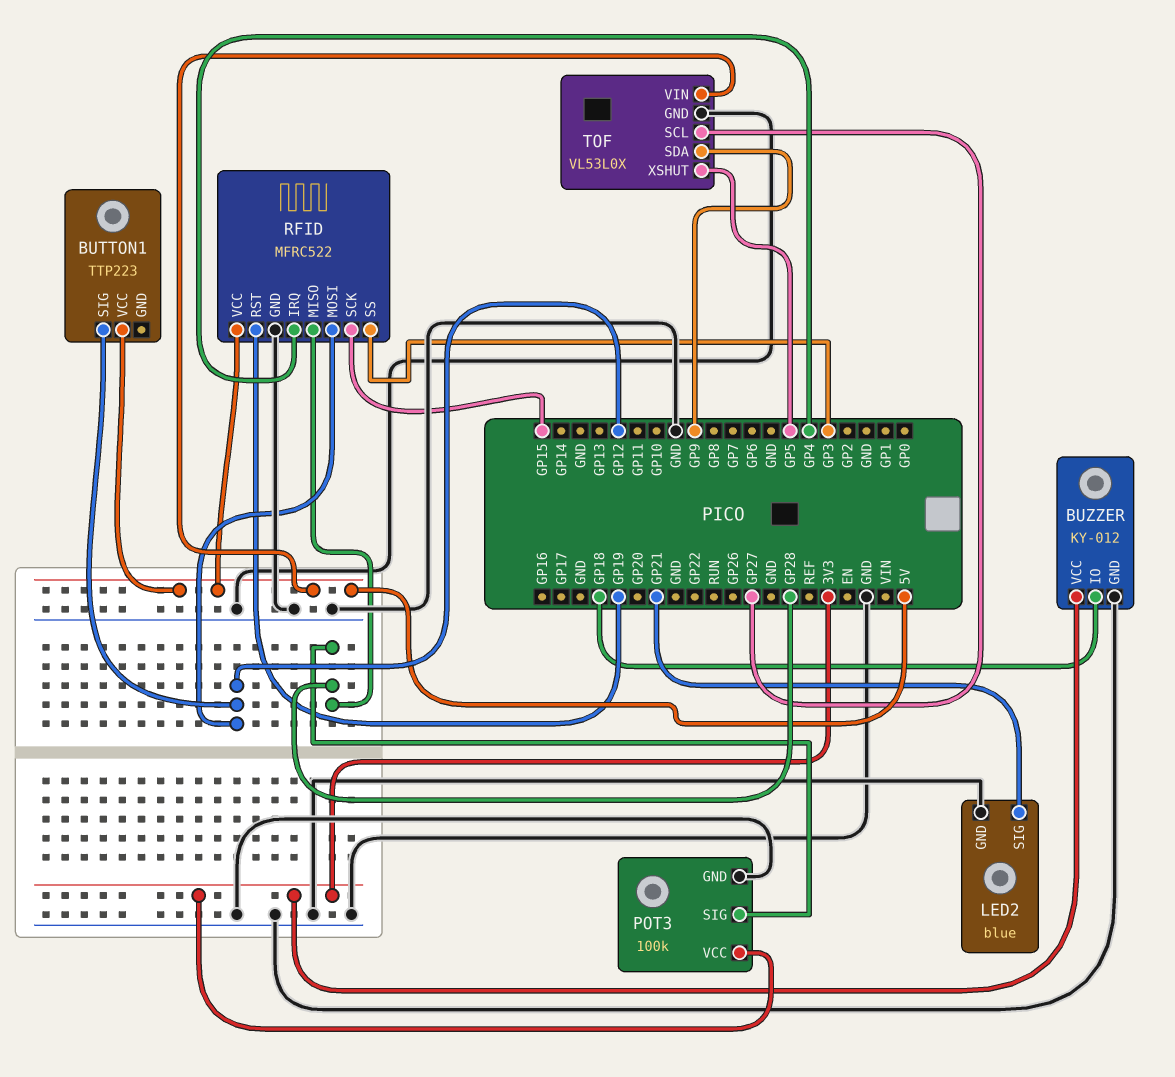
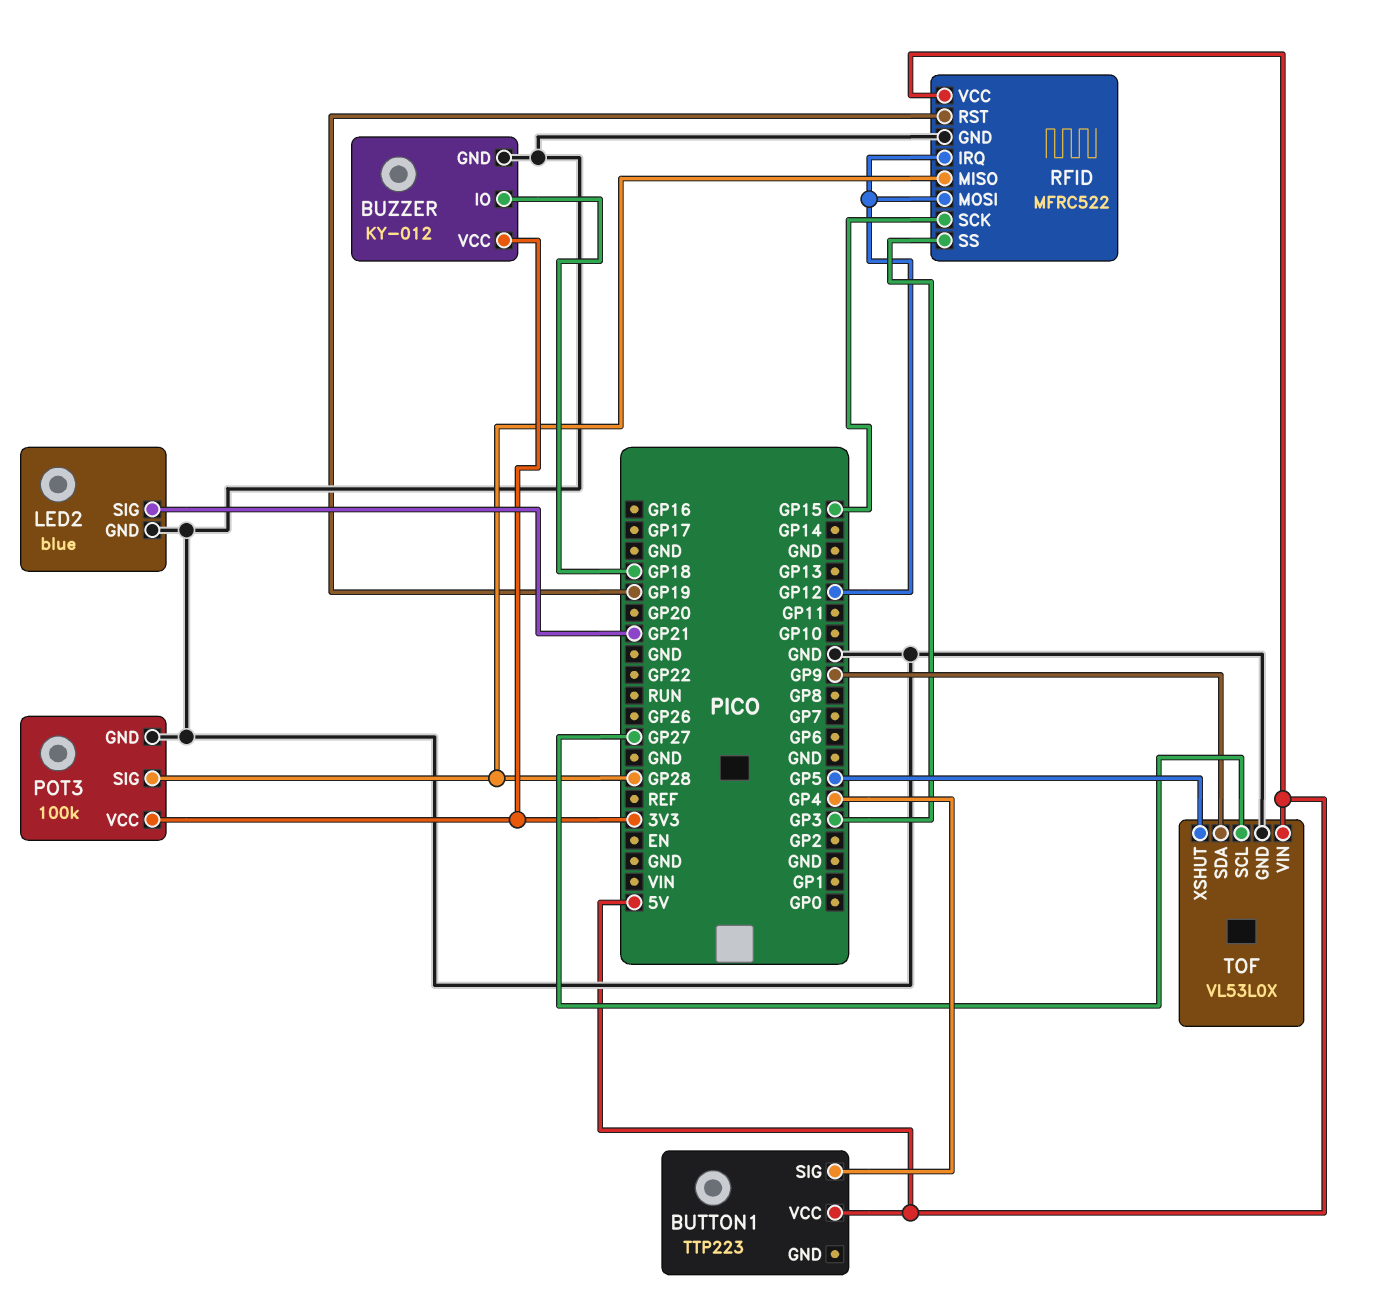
BUTTON1 pin SIG: GP12 -> GP4
RFID pin IRQ: GP4 -> GP12

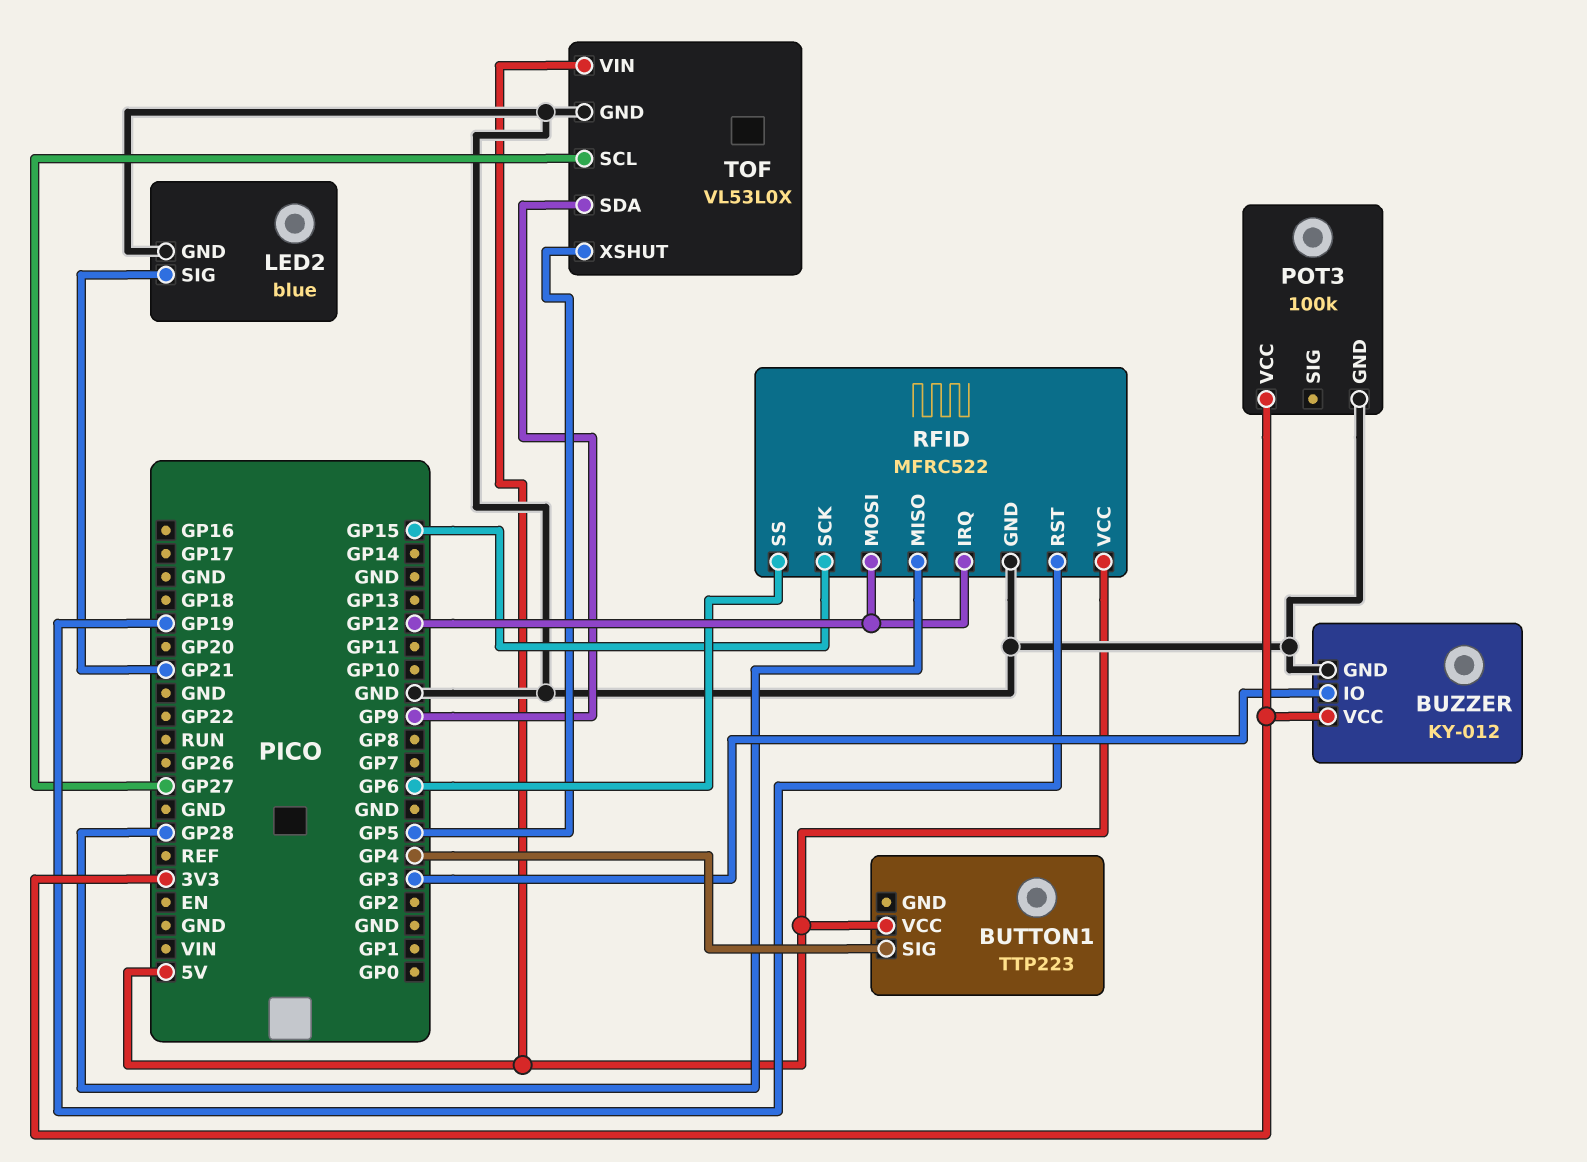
BUZZER pin IO: GP18 -> GP3
POT3 pin SIG: GP28 -> none
RFID pin SS: GP3 -> GP6

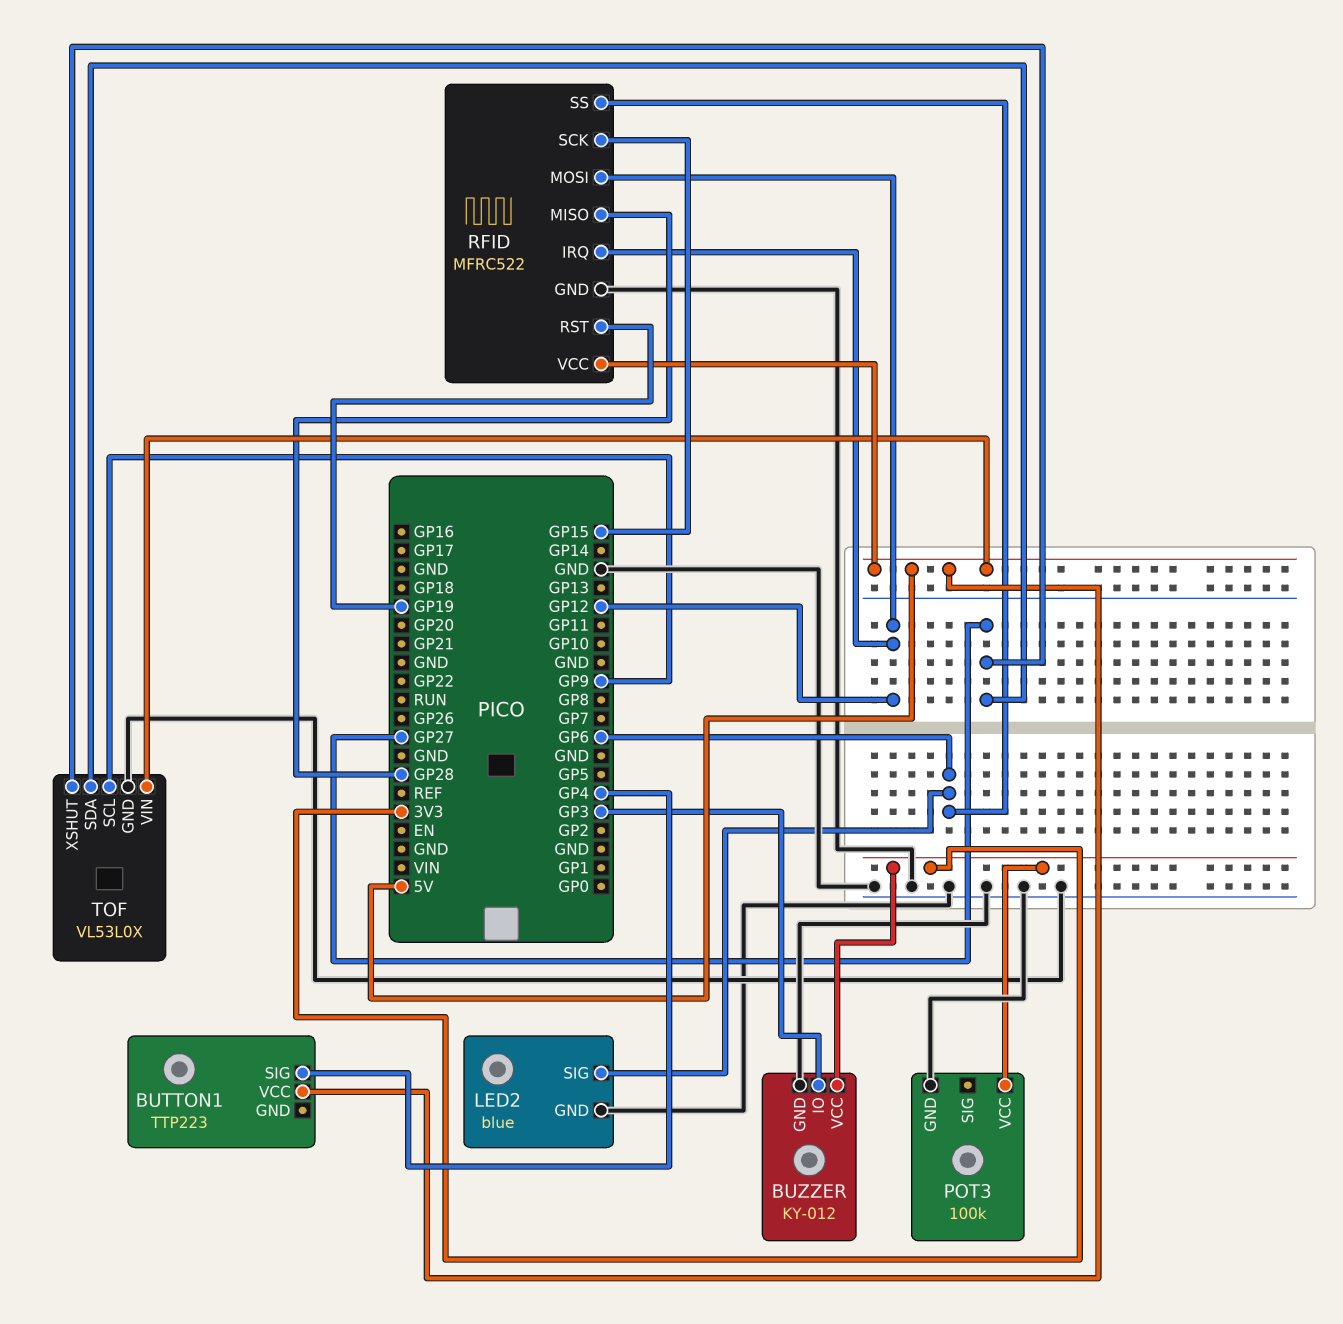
LED2 pin SIG: GP21 -> GP6
TOF pin SCL: GP27 -> GP9
TOF pin SDA: GP9 -> GP27
TOF pin XSHUT: GP5 -> GP27

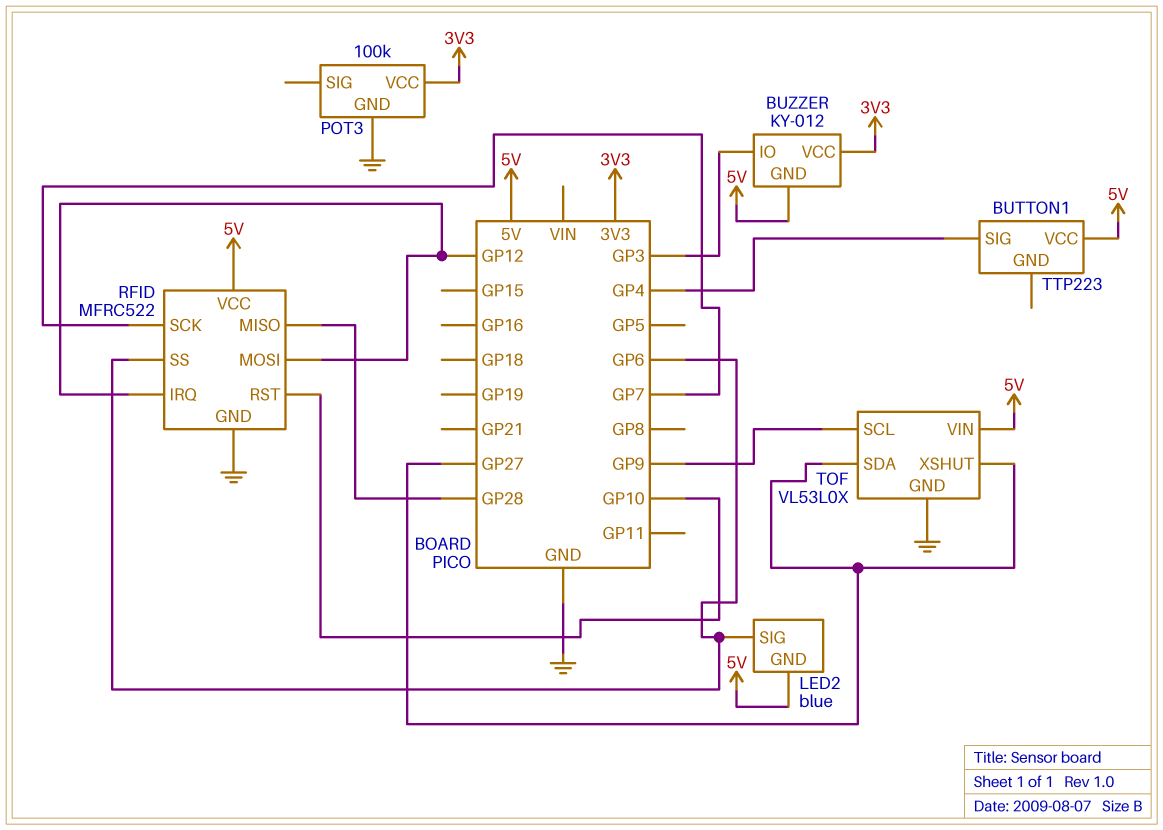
BUZZER pin GND: GND -> 5V
LED2 pin GND: GND -> 5V
RFID pin RST: GP19 -> GP10
RFID pin SCK: GP15 -> GP7

